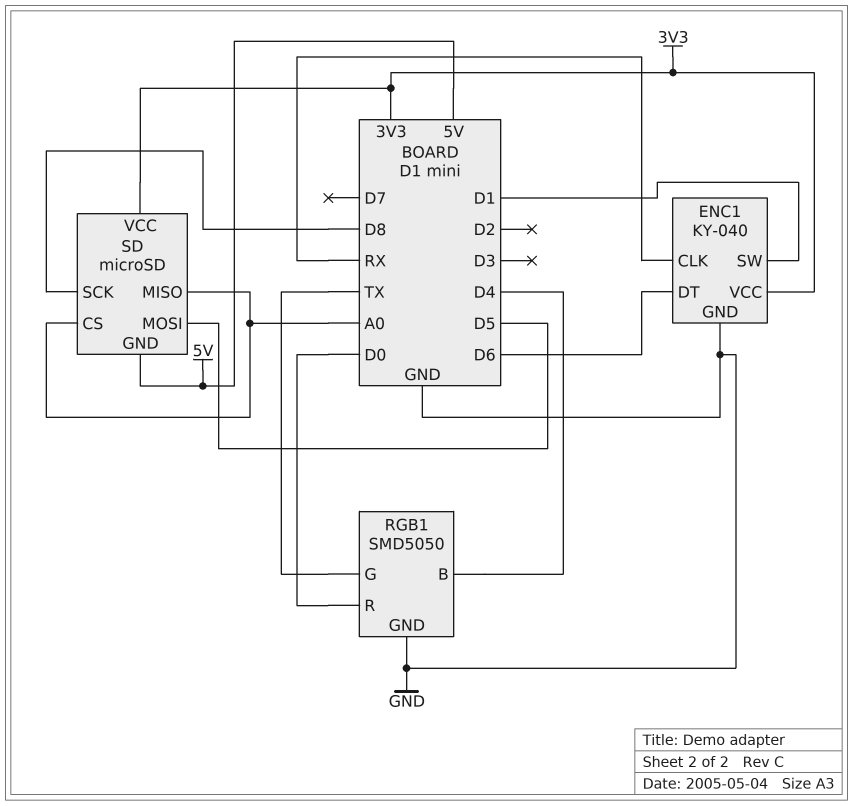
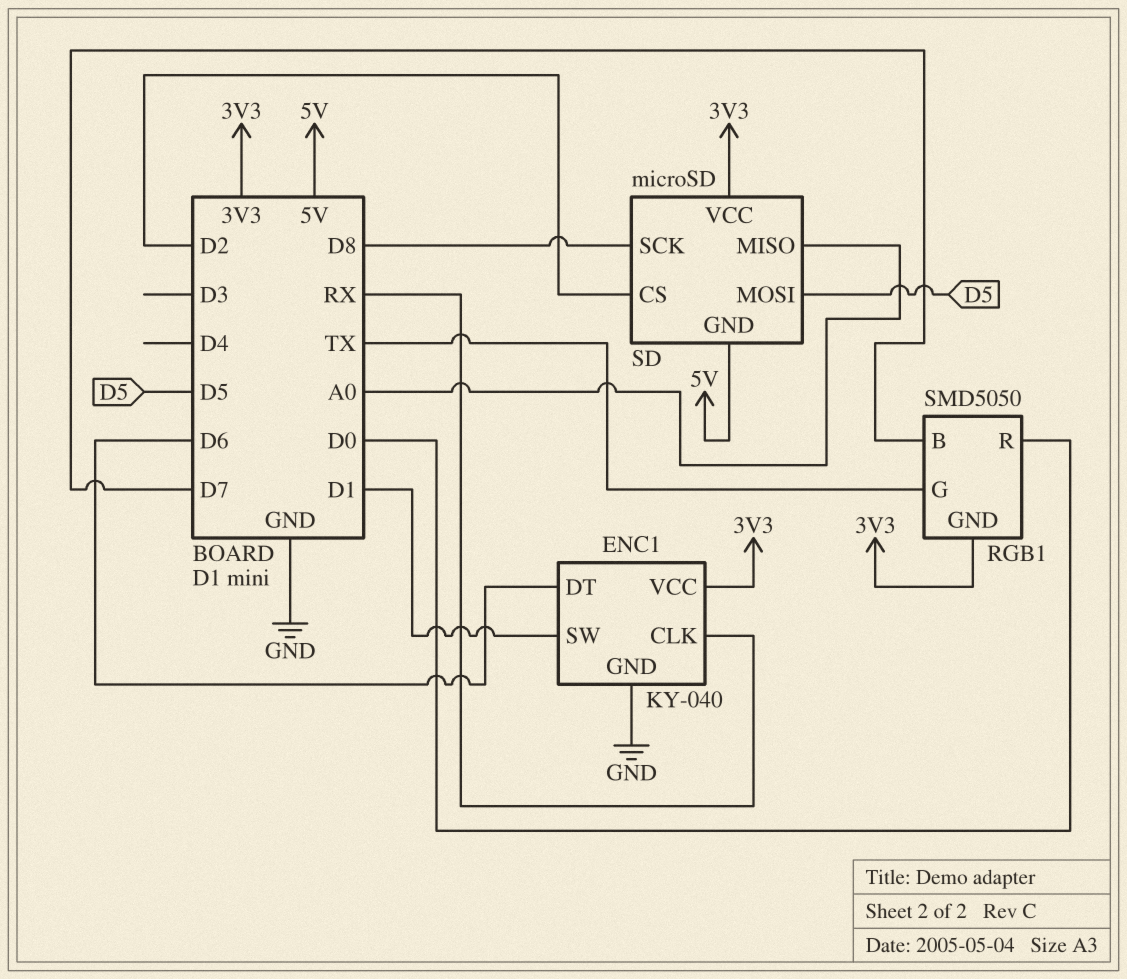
RGB1 pin B: D4 -> D7
RGB1 pin GND: GND -> 3V3
SD pin CS: A0 -> D2

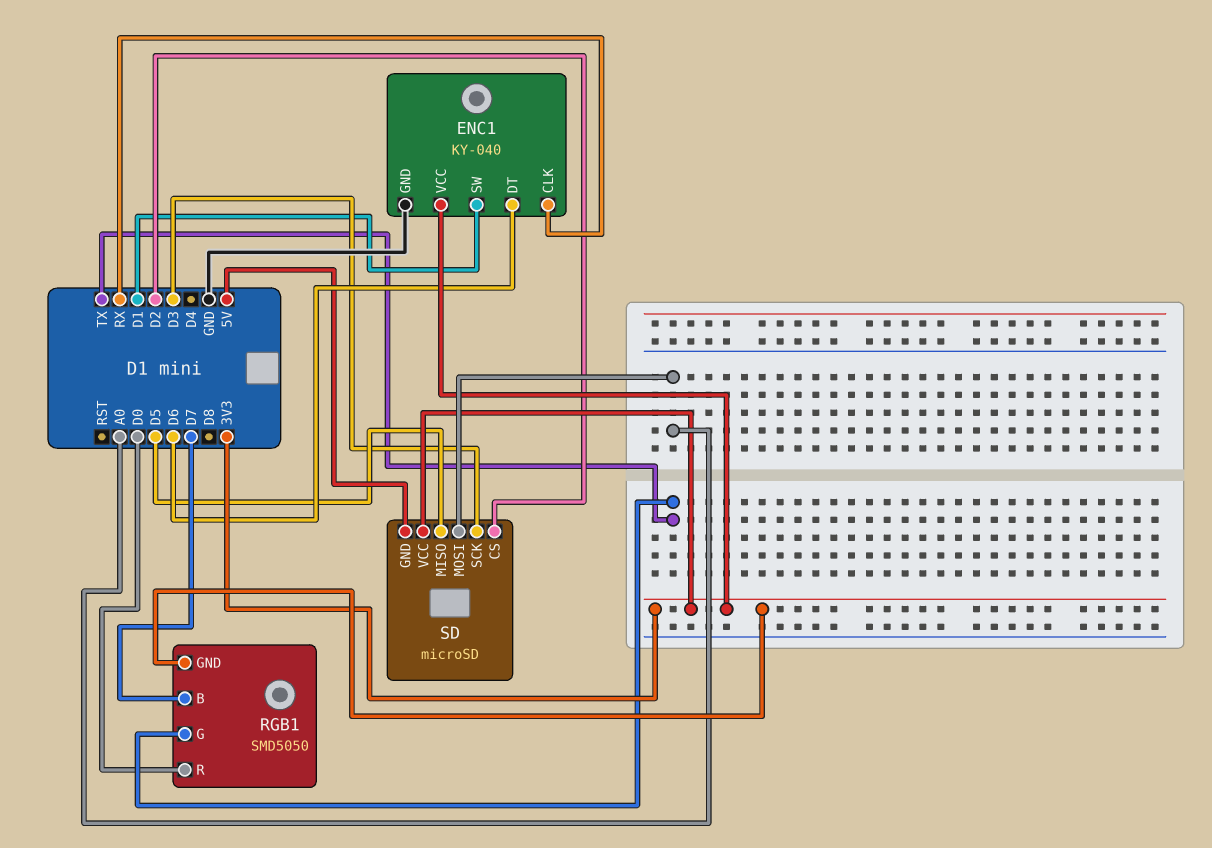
SD pin MISO: A0 -> D5
SD pin MOSI: D5 -> A0
SD pin SCK: D8 -> D3

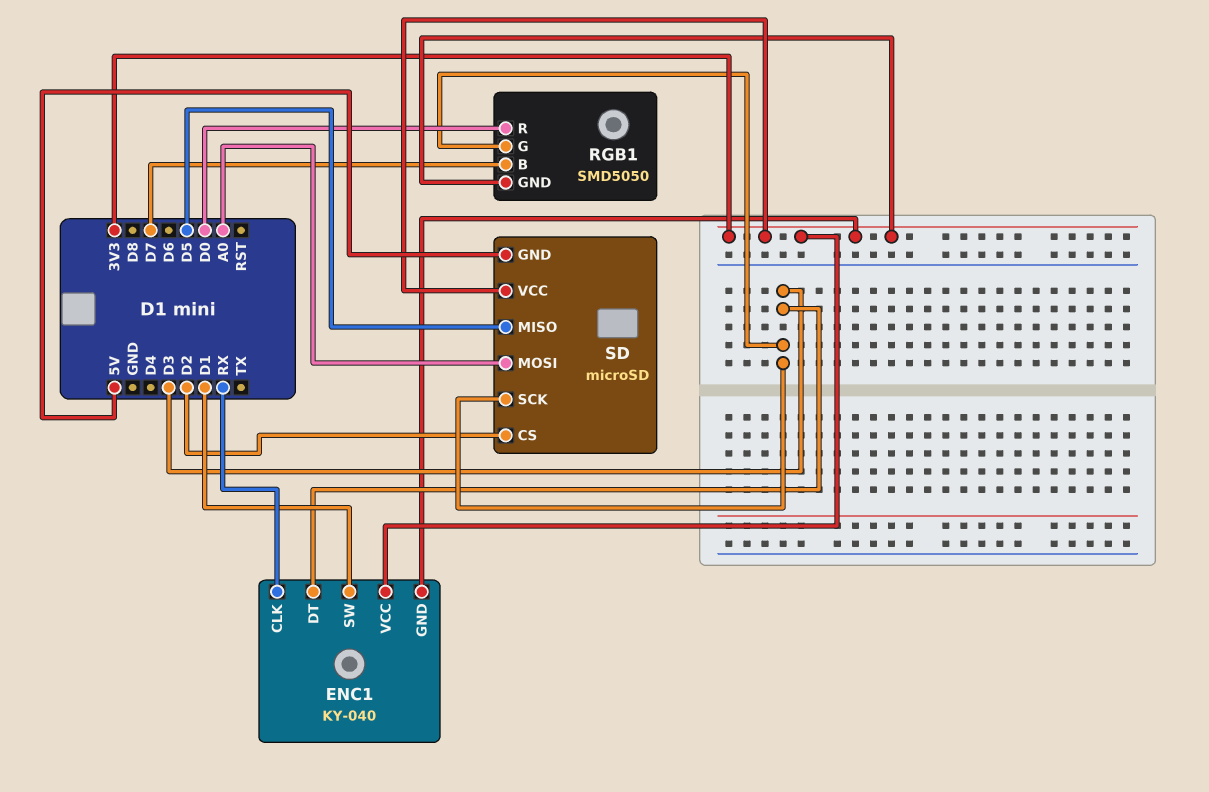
ENC1 pin DT: D6 -> D3
ENC1 pin GND: GND -> 3V3
RGB1 pin G: TX -> D3

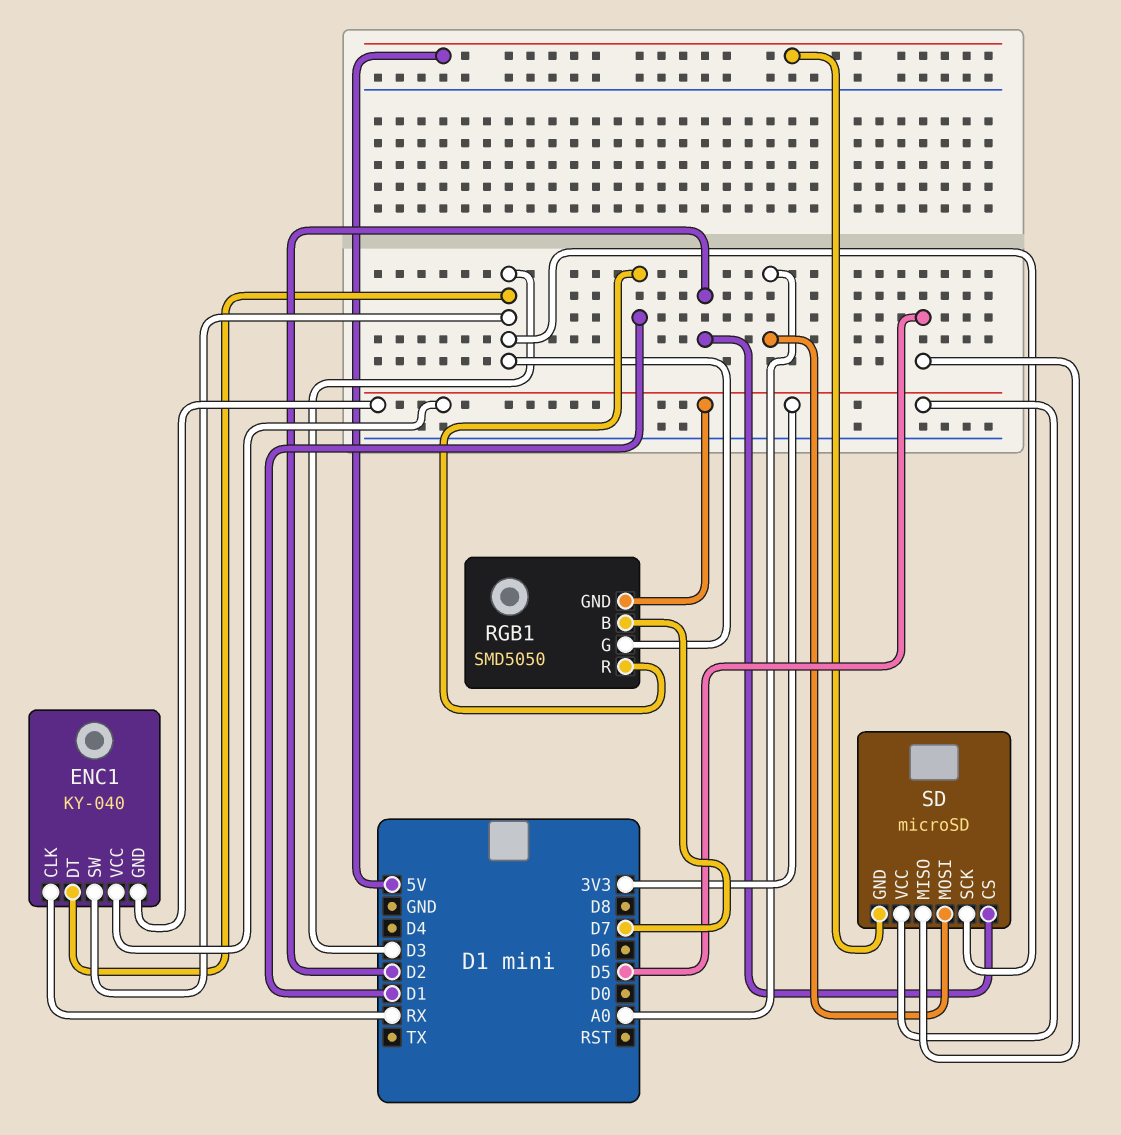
ENC1 pin SW: D1 -> D3
RGB1 pin R: D0 -> D1

